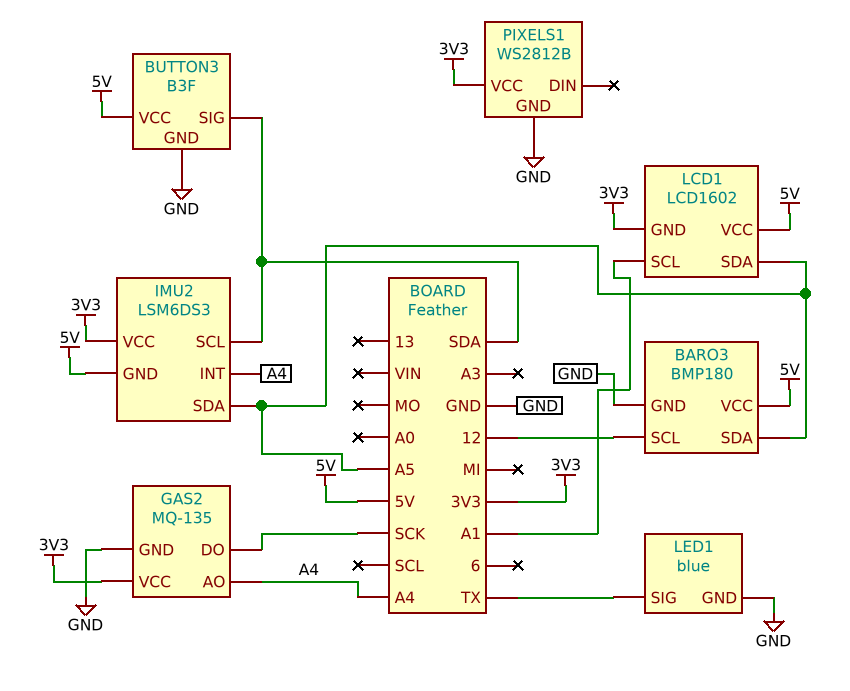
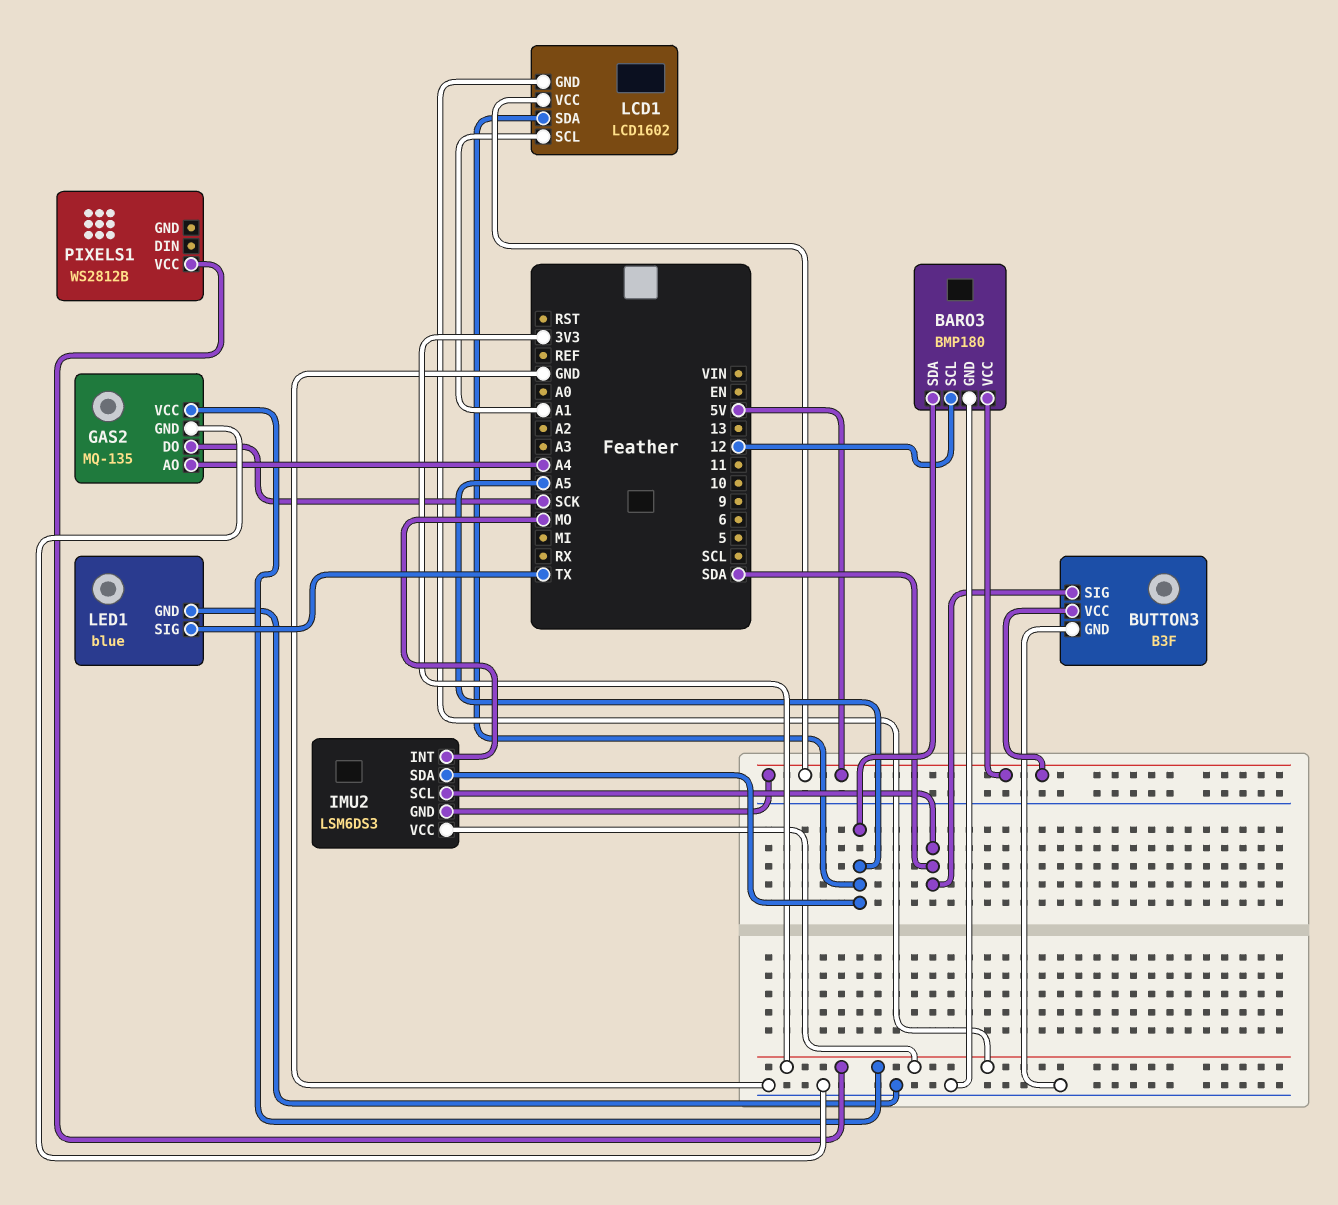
IMU2 pin INT: A4 -> MO
PIXELS1 pin GND: GND -> none

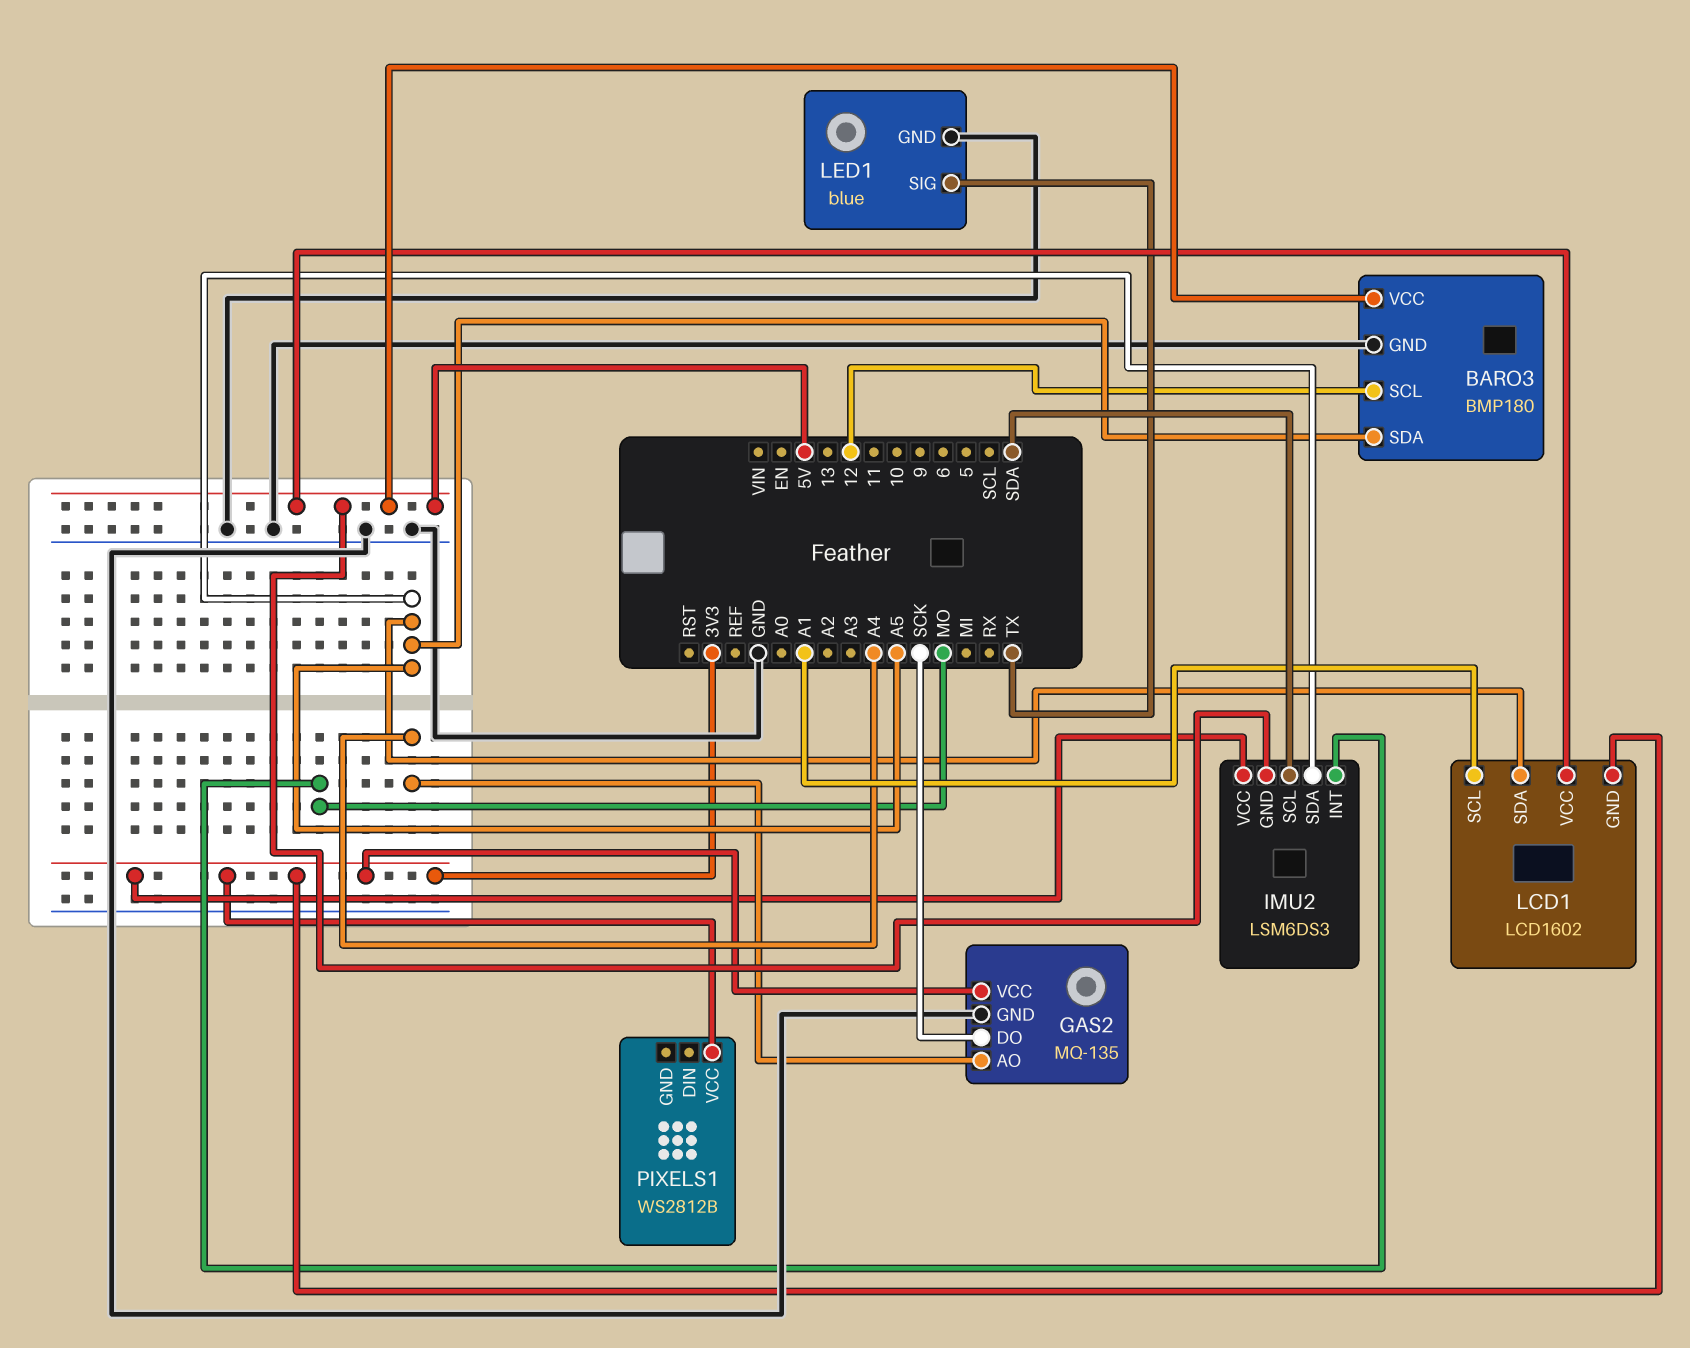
BUTTON3: B3F -> none
BUTTON3 pin GND: GND -> none
BUTTON3 pin SIG: SDA -> none
BUTTON3 pin VCC: 5V -> none

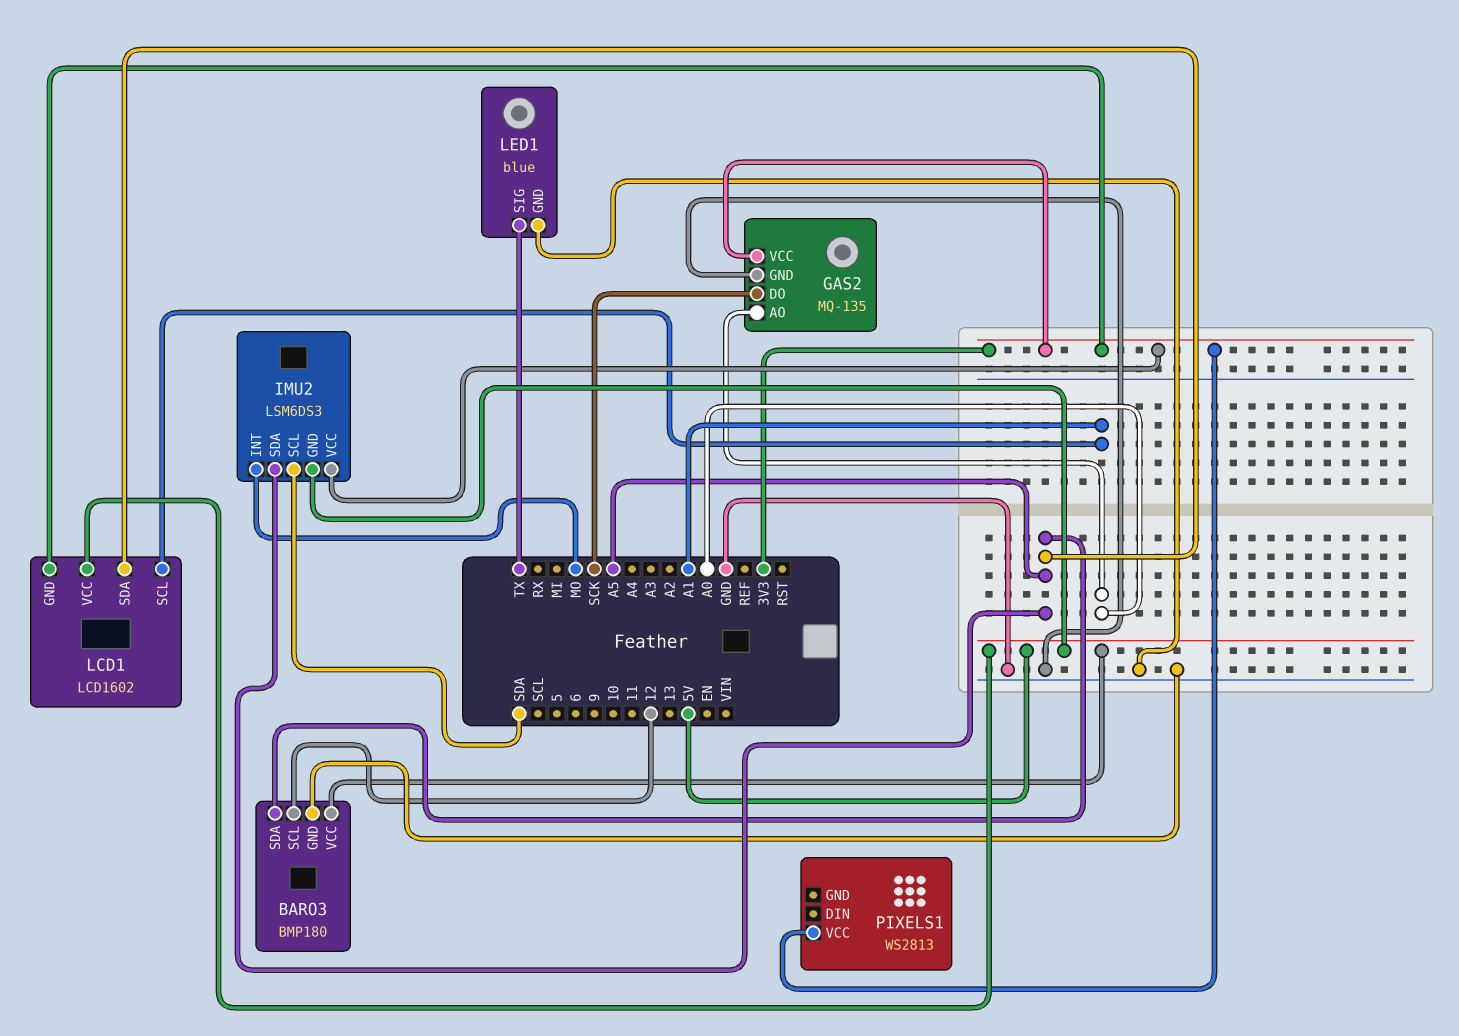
GAS2 pin AO: A4 -> A0
PIXELS1: WS2812B -> WS2813

